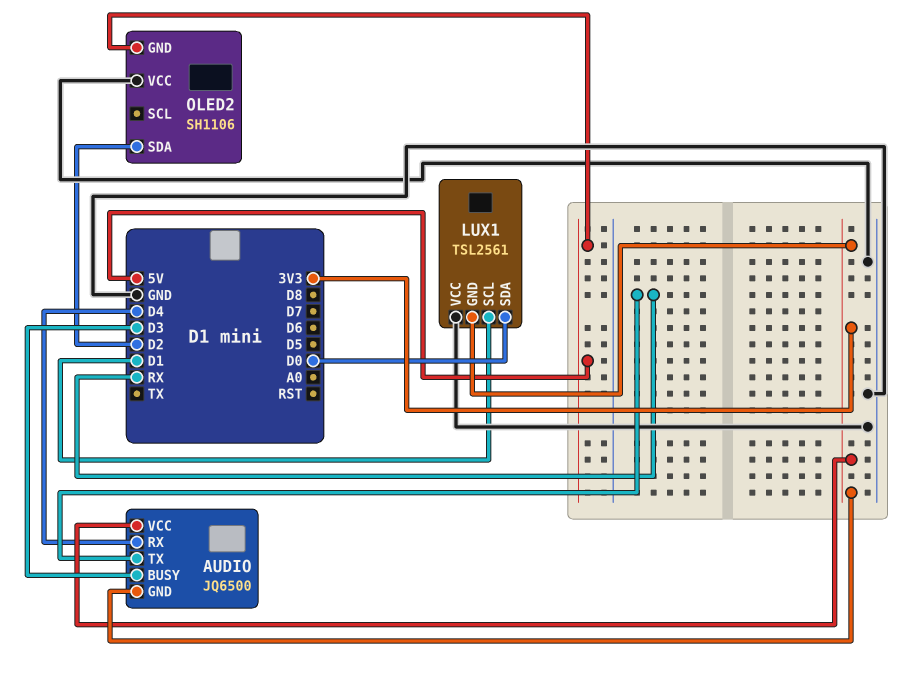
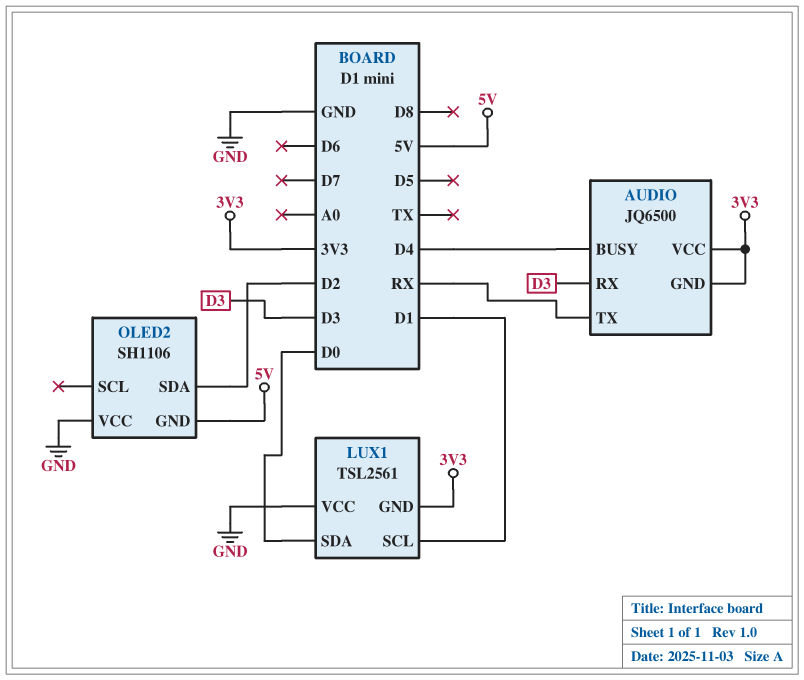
AUDIO pin BUSY: D3 -> D4
AUDIO pin RX: D4 -> D3

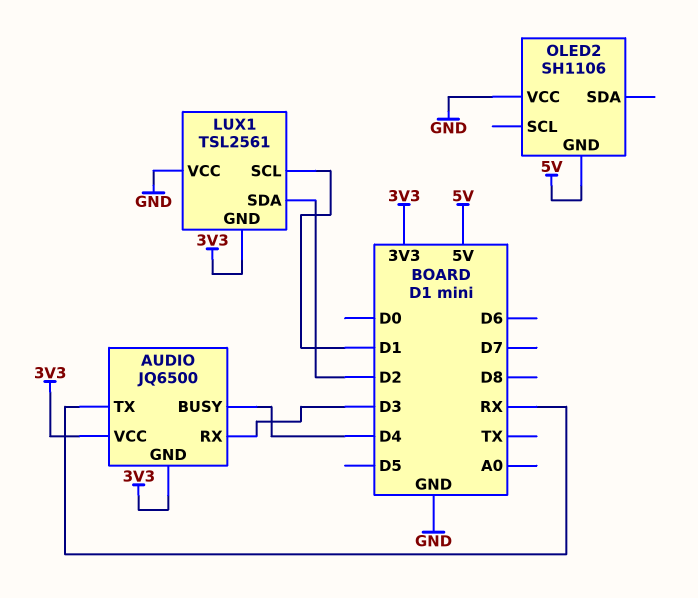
LUX1 pin SDA: D0 -> D2
OLED2 pin SDA: D2 -> none

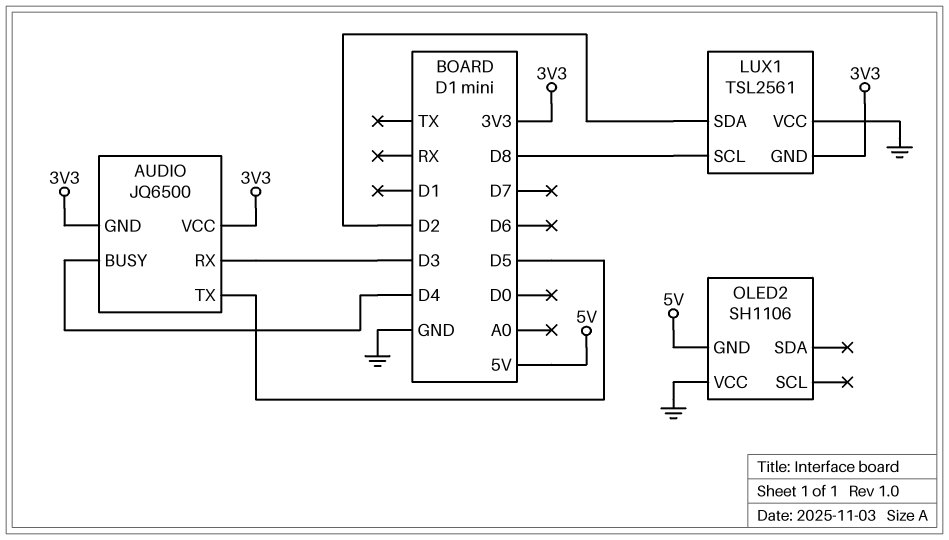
AUDIO pin TX: RX -> D5
LUX1 pin SCL: D1 -> D8

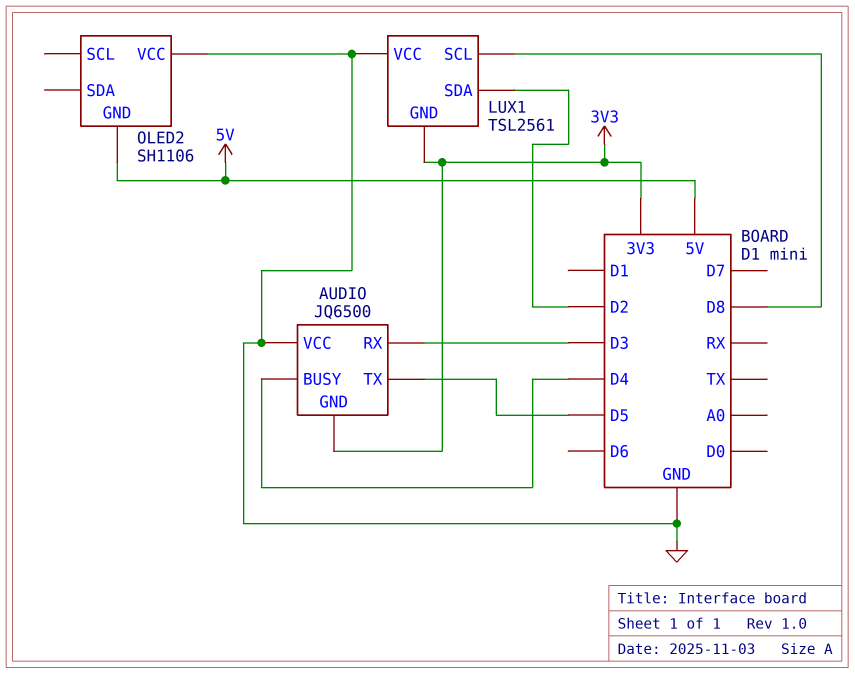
AUDIO pin VCC: 3V3 -> GND

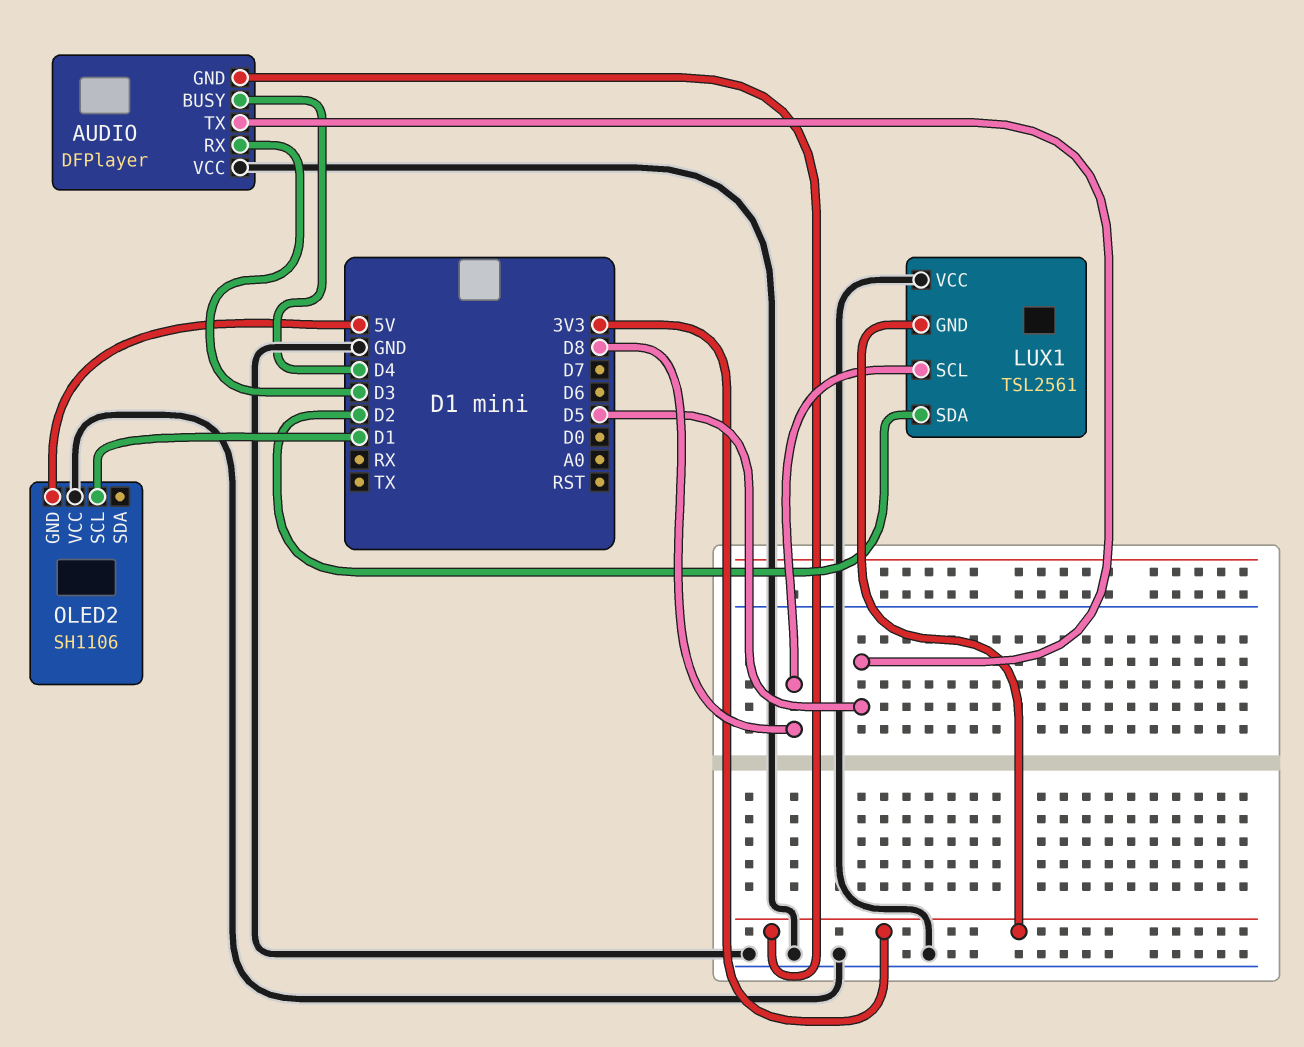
AUDIO: JQ6500 -> DFPlayer
OLED2 pin SCL: none -> D1

